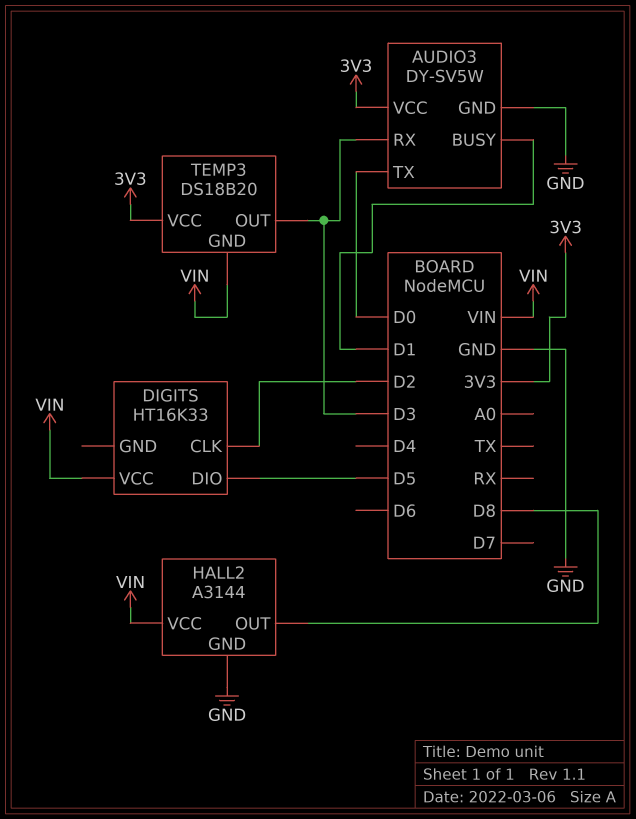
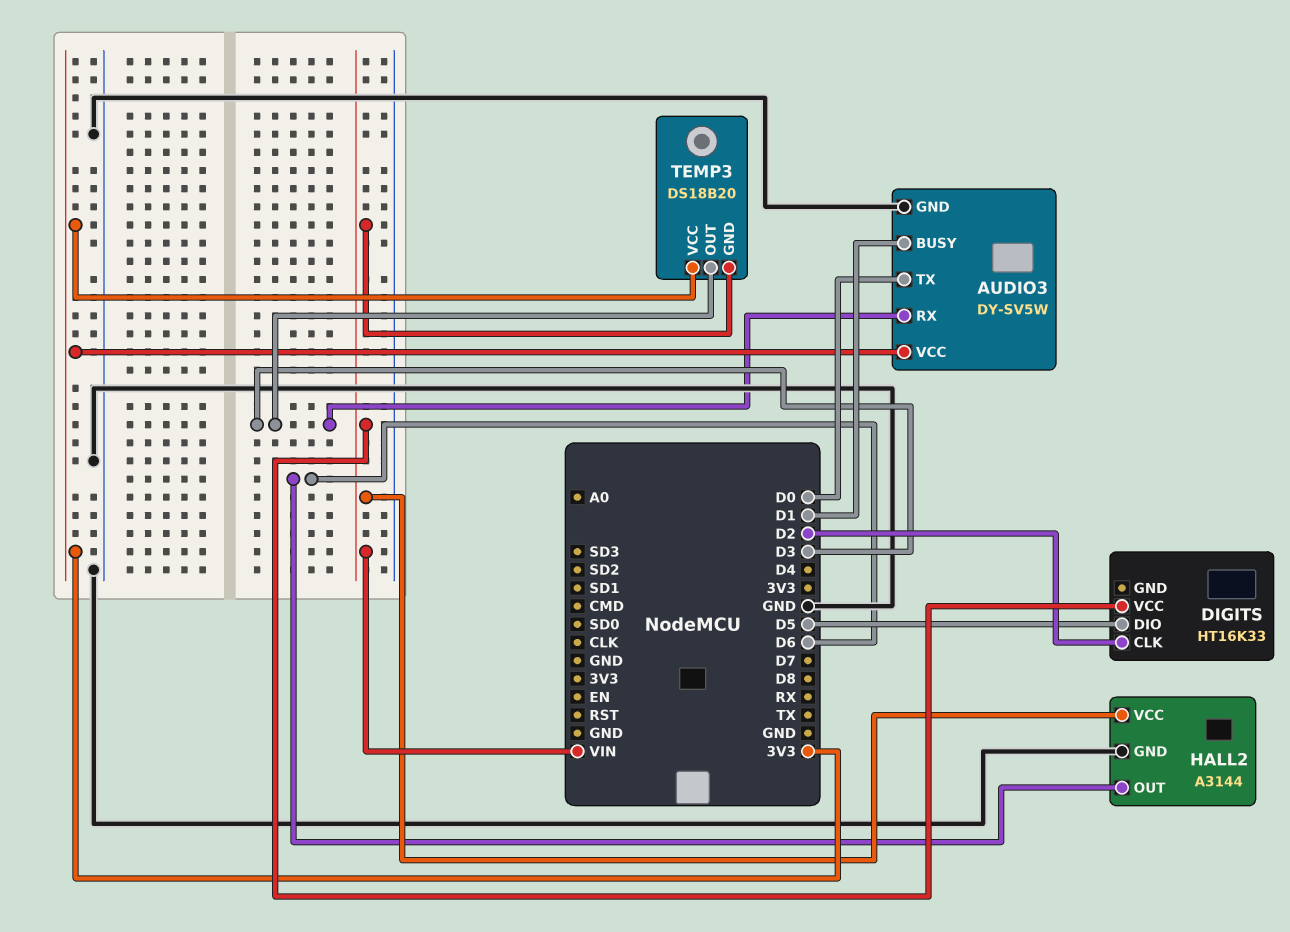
HALL2 pin OUT: D8 -> D6

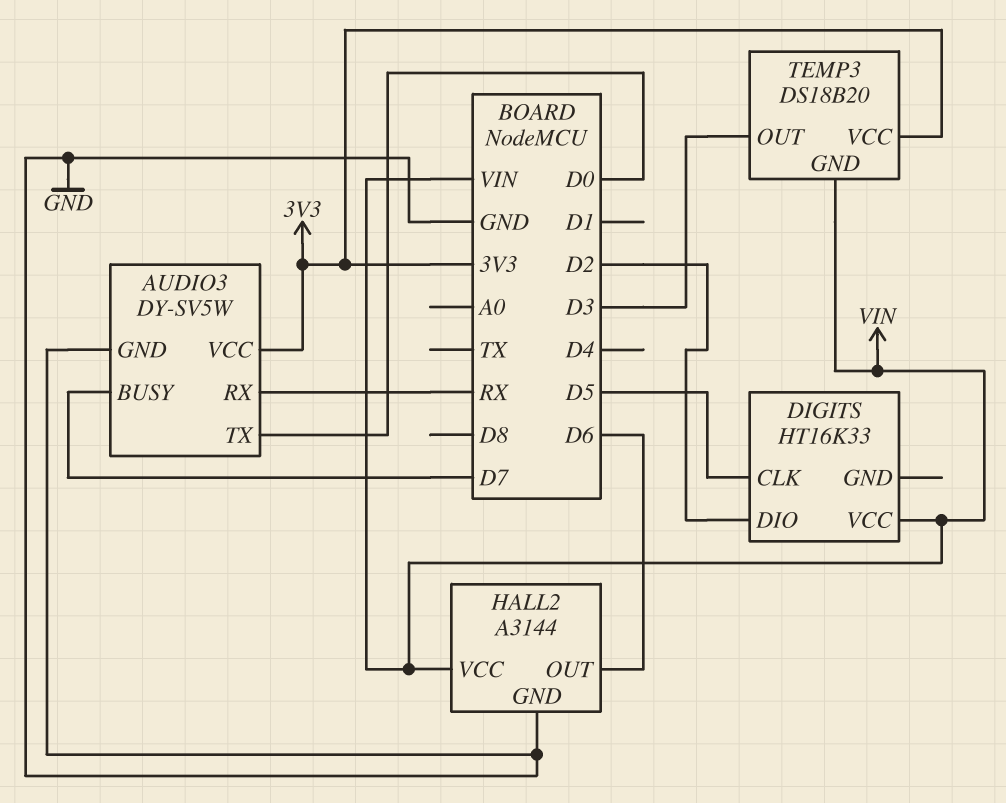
AUDIO3 pin BUSY: D1 -> D7
AUDIO3 pin RX: D3 -> RX
DIGITS pin CLK: D2 -> D5
DIGITS pin DIO: D5 -> D2

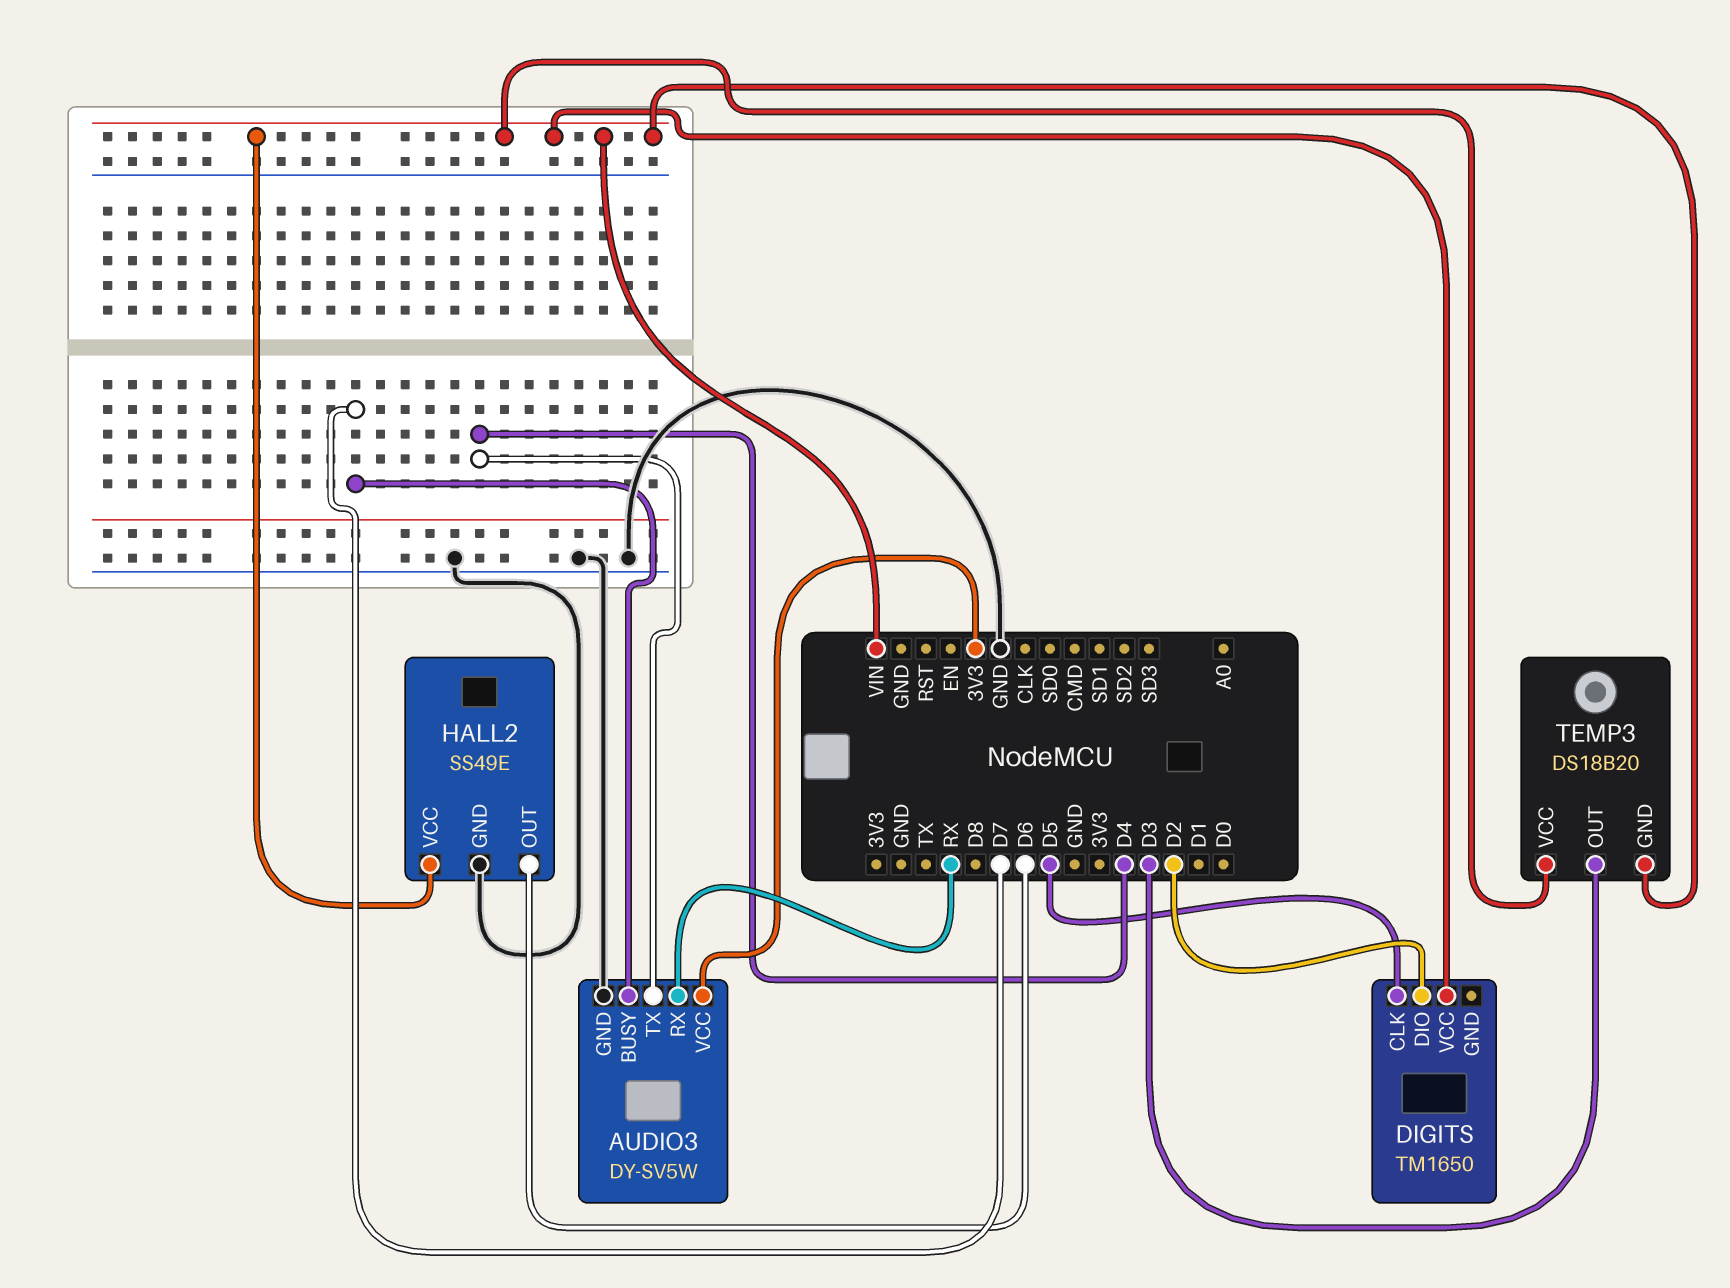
AUDIO3 pin TX: D0 -> D4
DIGITS: HT16K33 -> TM1650
HALL2: A3144 -> SS49E
TEMP3 pin VCC: 3V3 -> VIN

